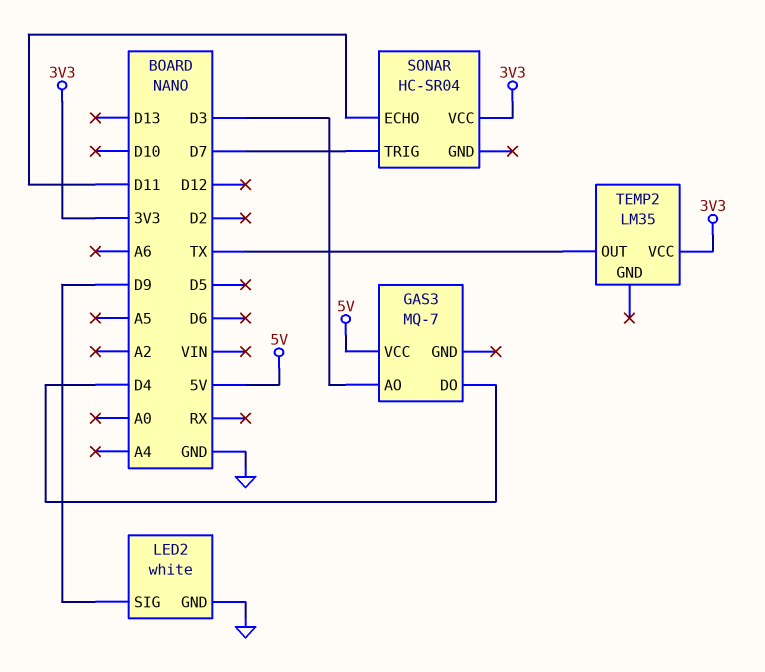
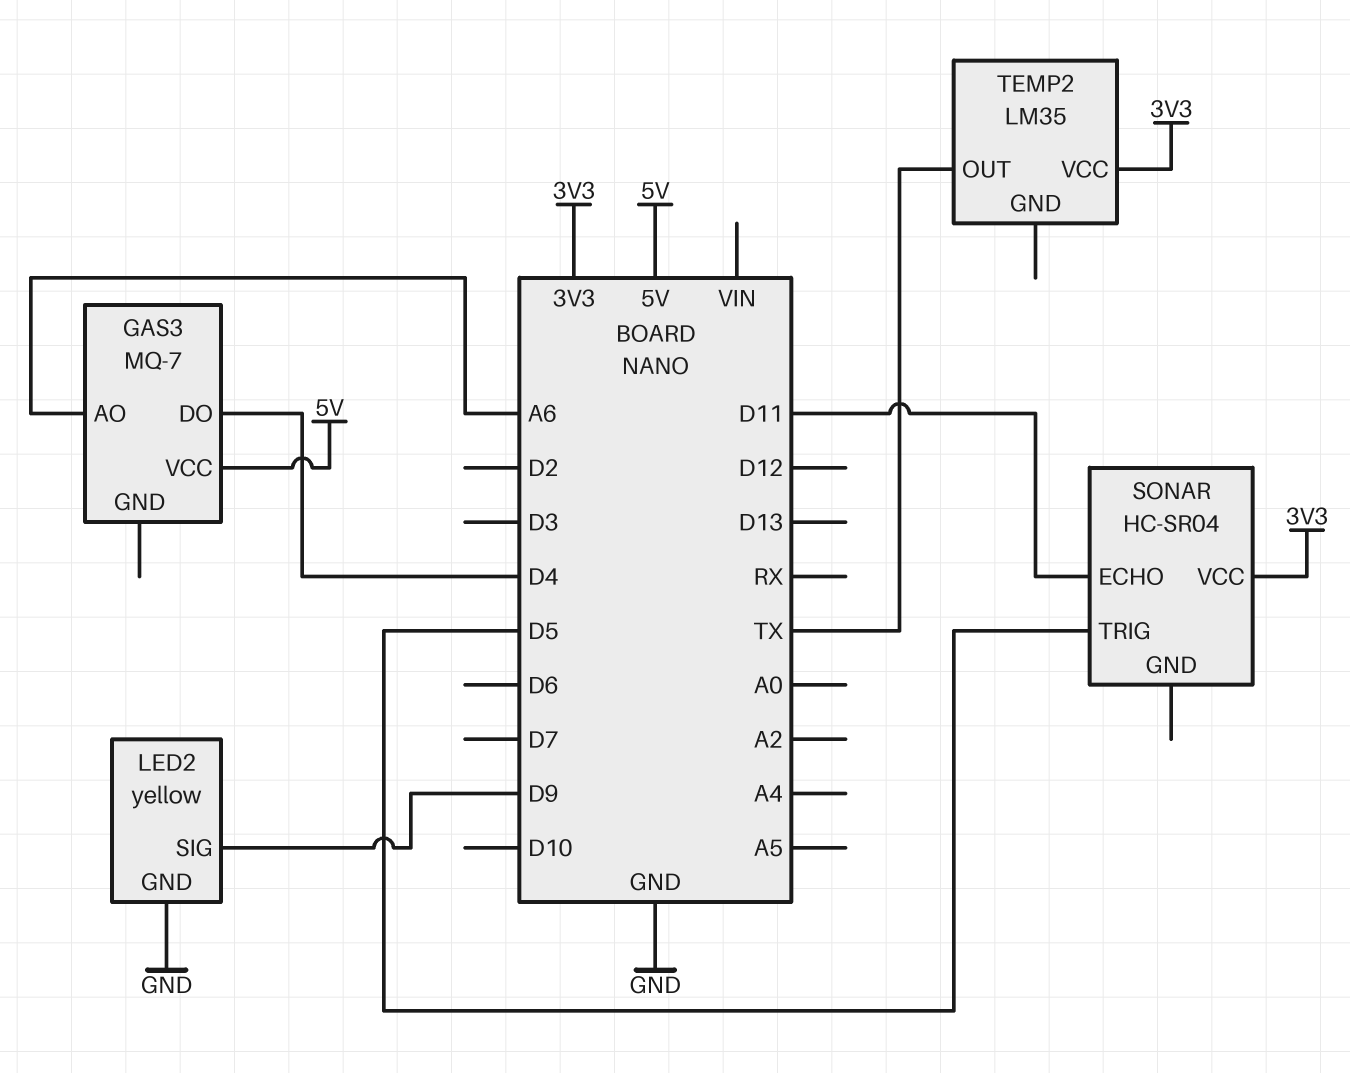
GAS3 pin AO: D3 -> A6
LED2: white -> yellow
SONAR pin TRIG: D7 -> D5

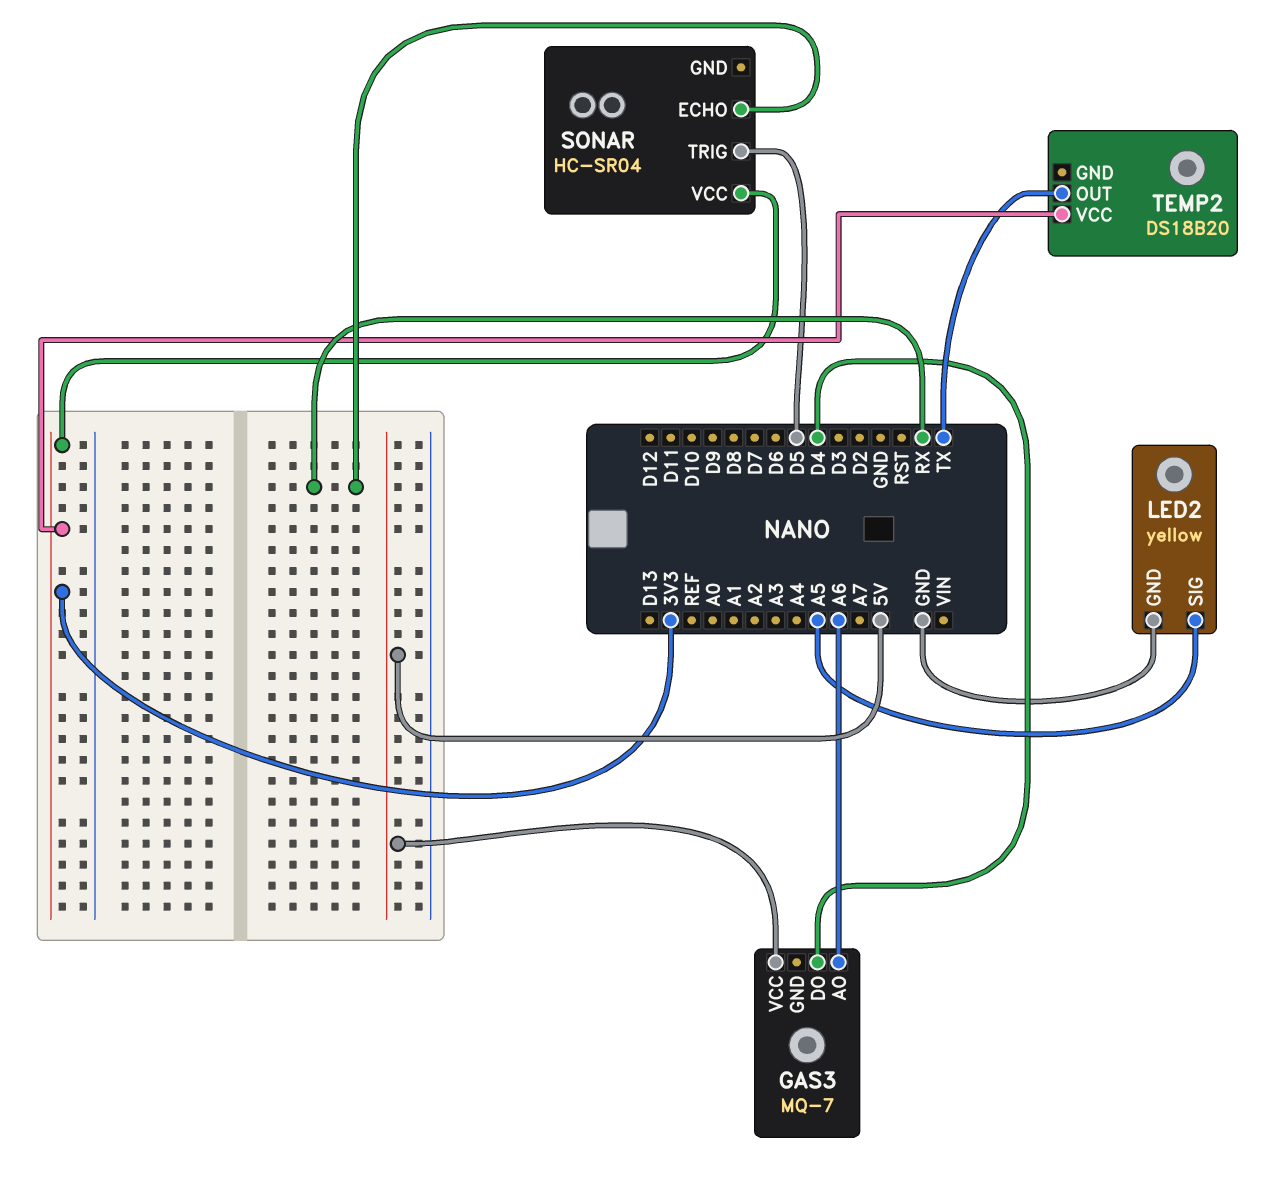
LED2 pin SIG: D9 -> A5
SONAR pin ECHO: D11 -> RX
TEMP2: LM35 -> DS18B20

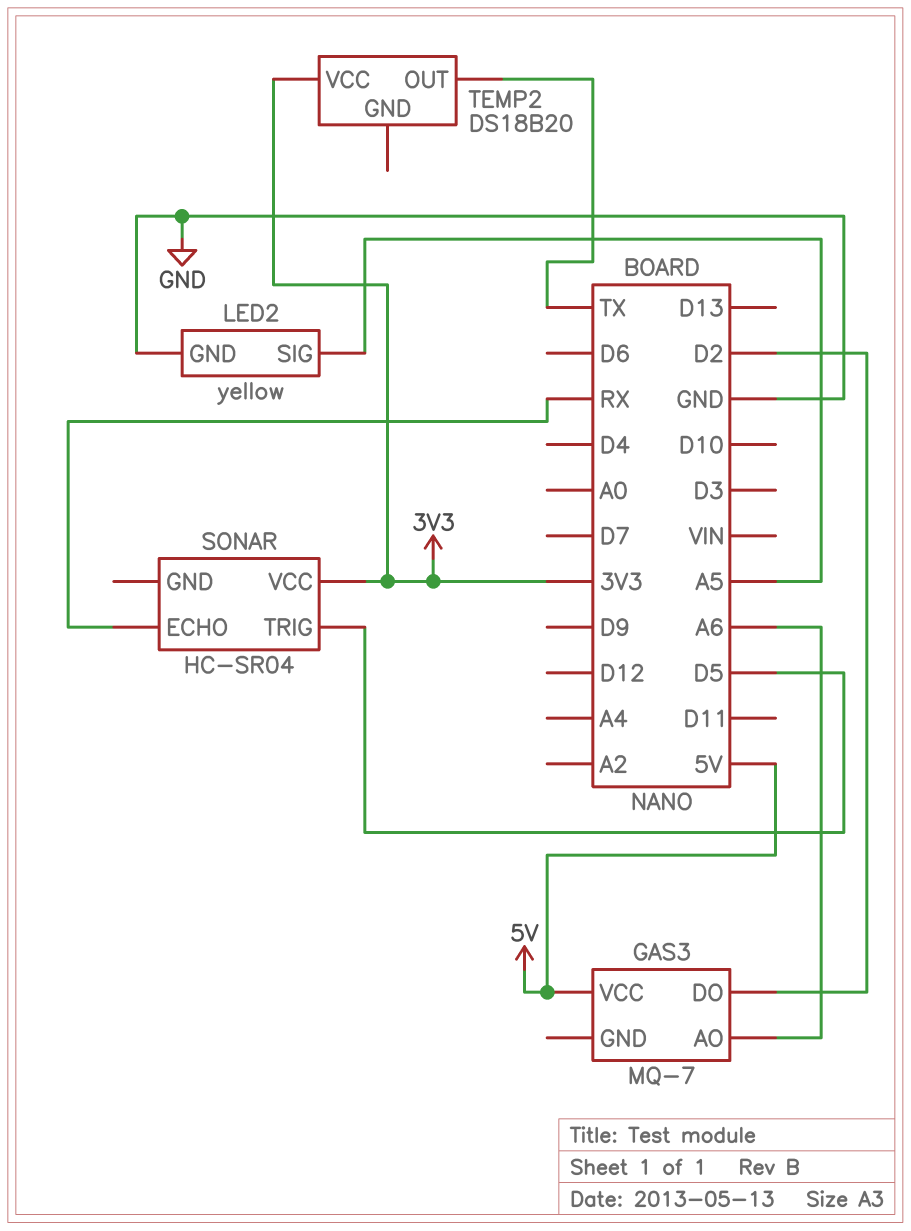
GAS3 pin DO: D4 -> D2

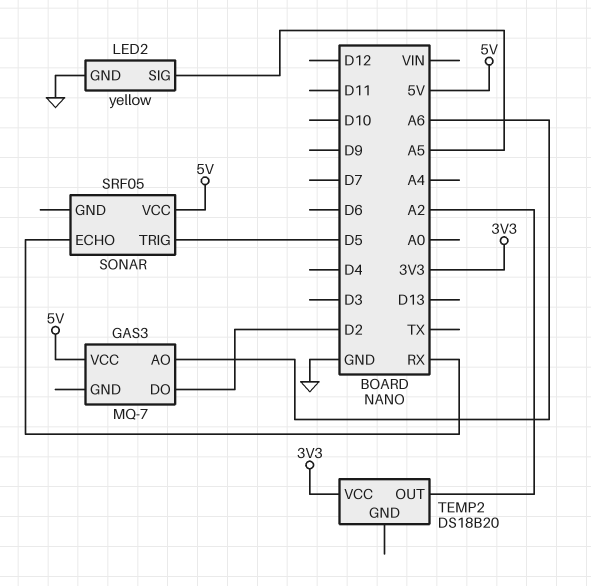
SONAR: HC-SR04 -> SRF05
SONAR pin VCC: 3V3 -> 5V
TEMP2 pin OUT: TX -> A2

